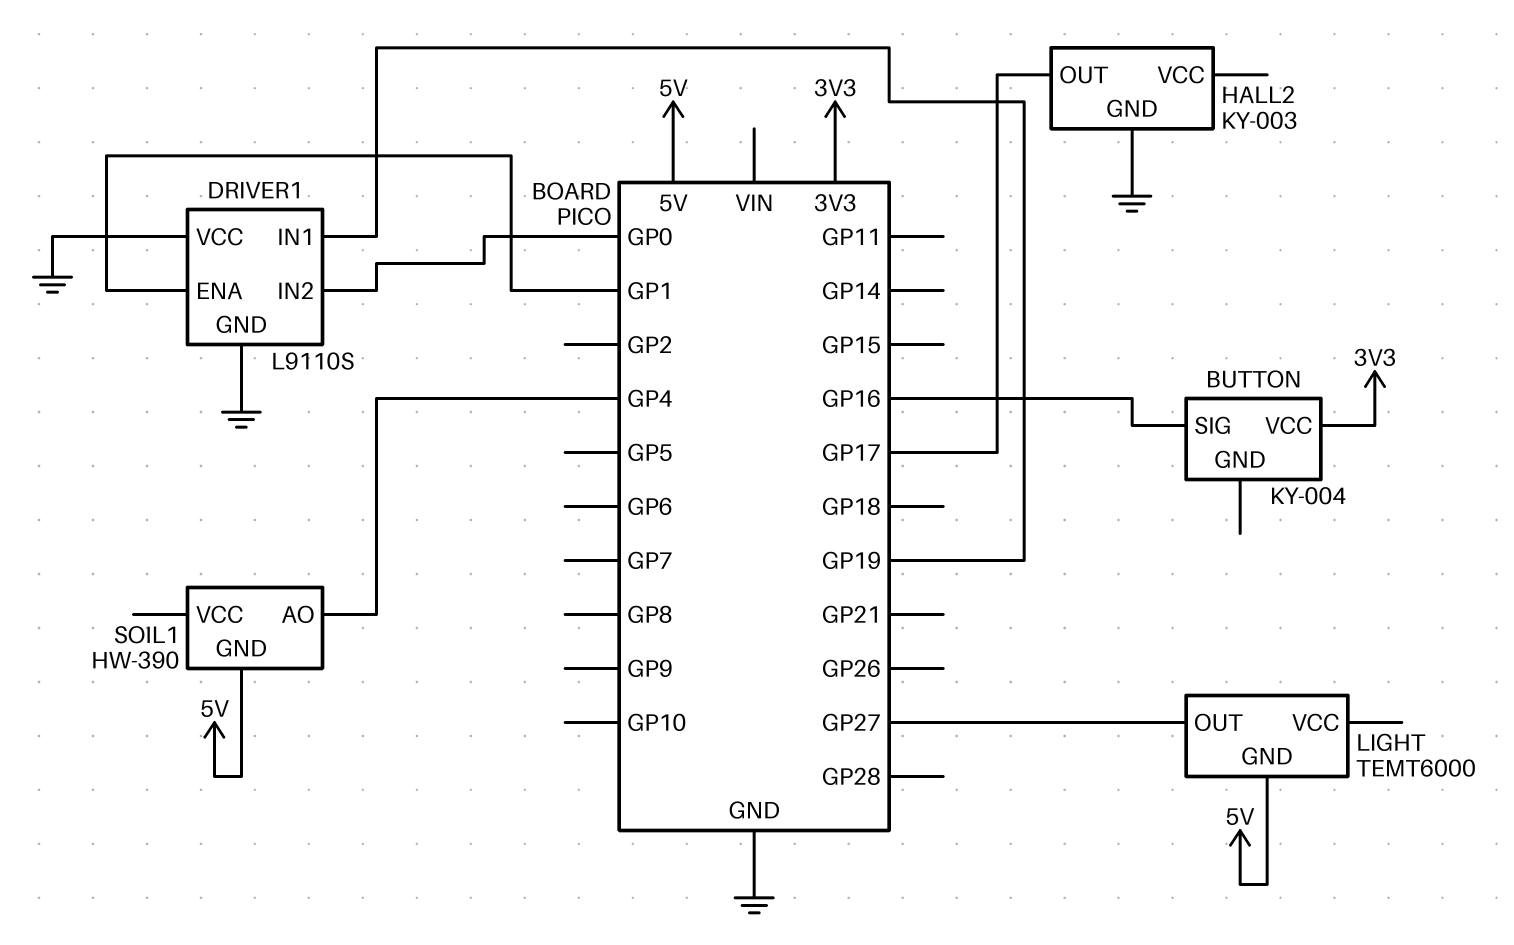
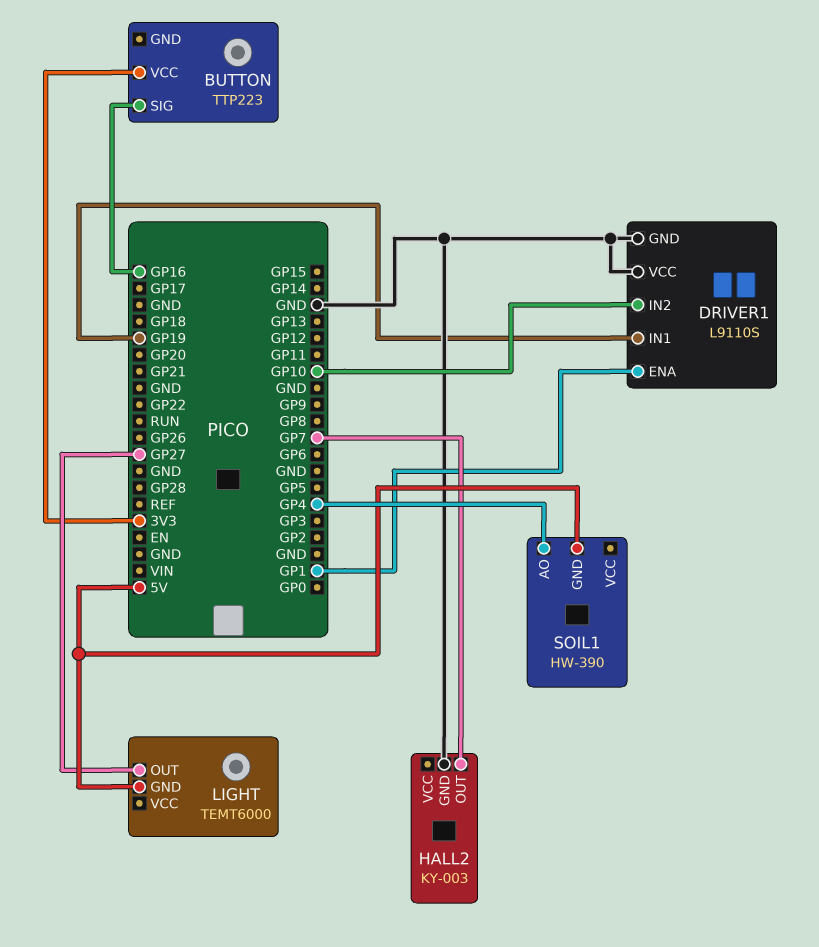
BUTTON: KY-004 -> TTP223
DRIVER1 pin IN2: GP0 -> GP10
HALL2 pin OUT: GP17 -> GP7

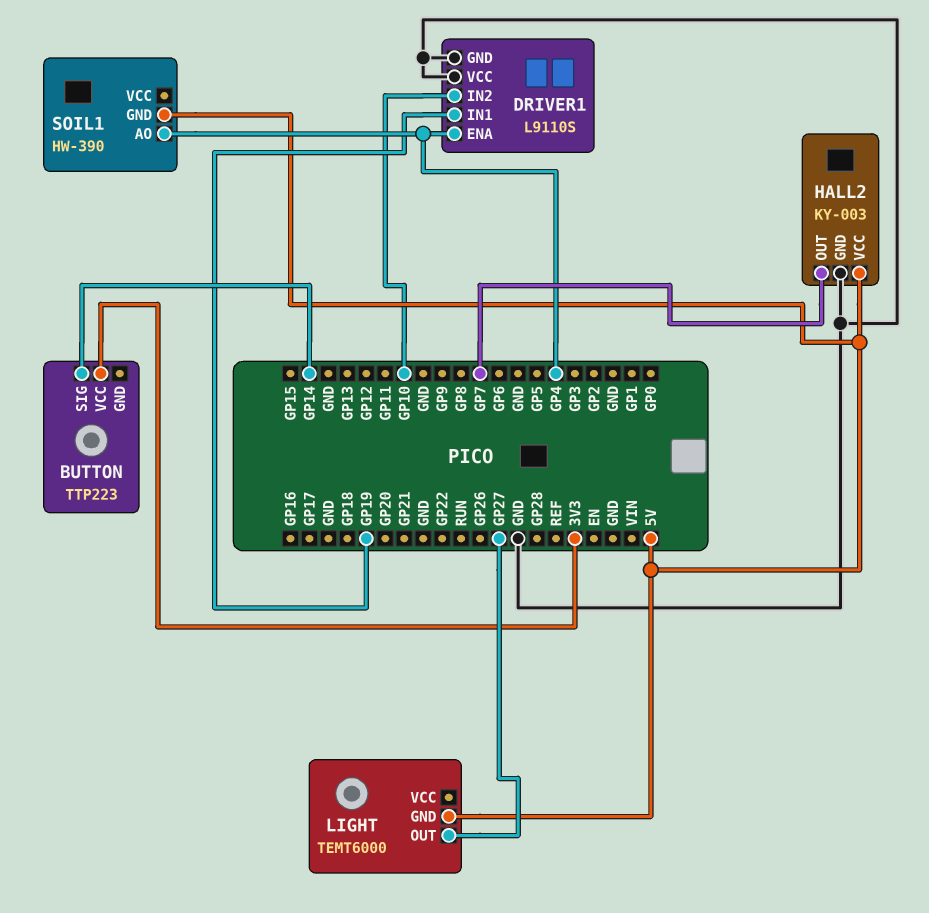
BUTTON pin SIG: GP16 -> GP14
DRIVER1 pin ENA: GP1 -> GP4
HALL2 pin VCC: none -> 5V

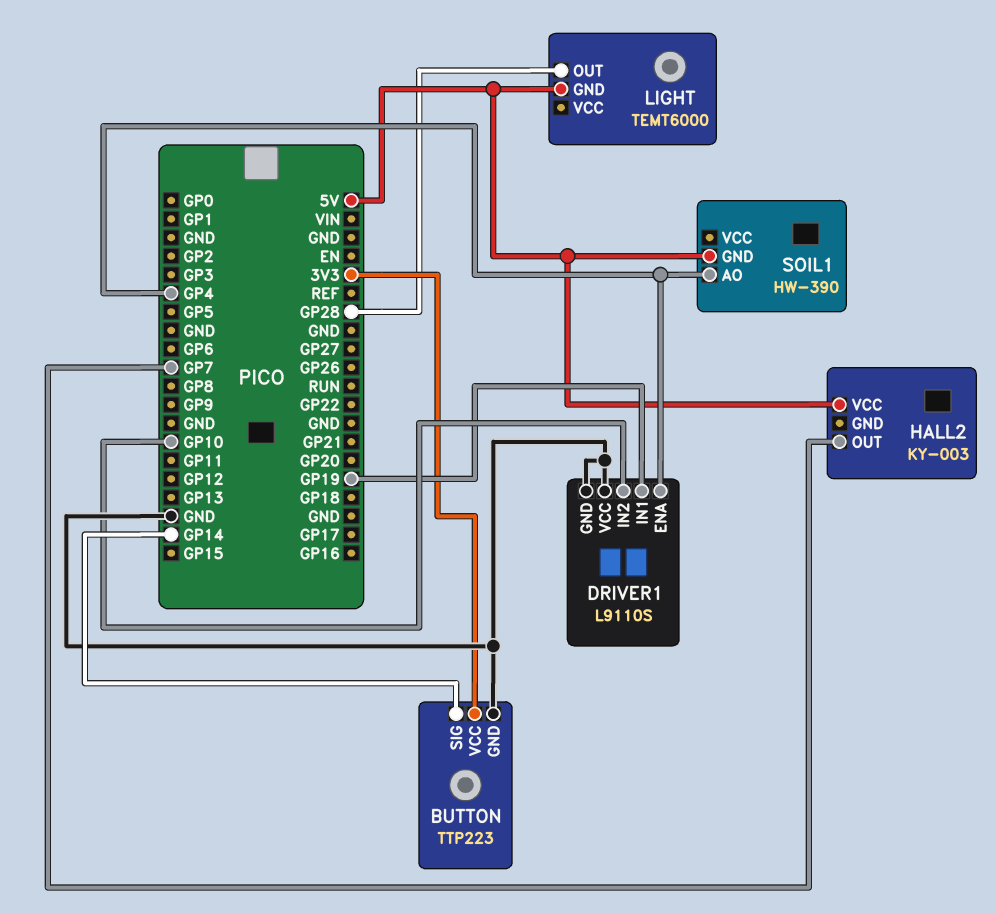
BUTTON pin GND: none -> GND
HALL2 pin GND: GND -> none
LIGHT pin OUT: GP27 -> GP28

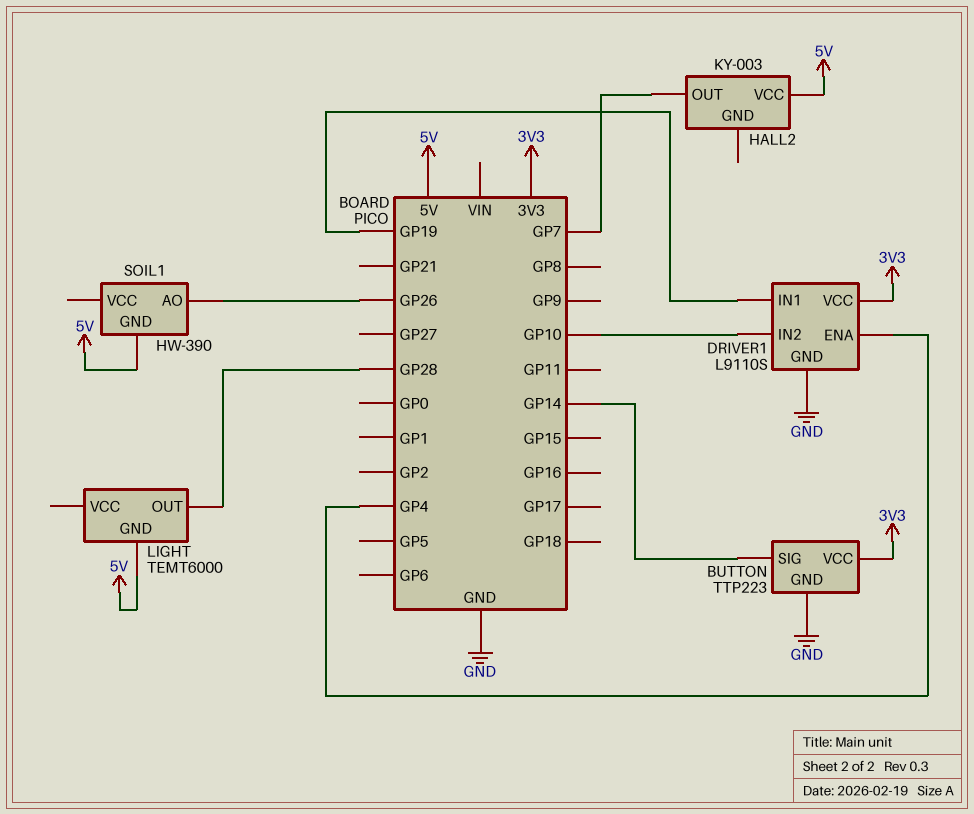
DRIVER1 pin VCC: GND -> 3V3
SOIL1 pin AO: GP4 -> GP26

